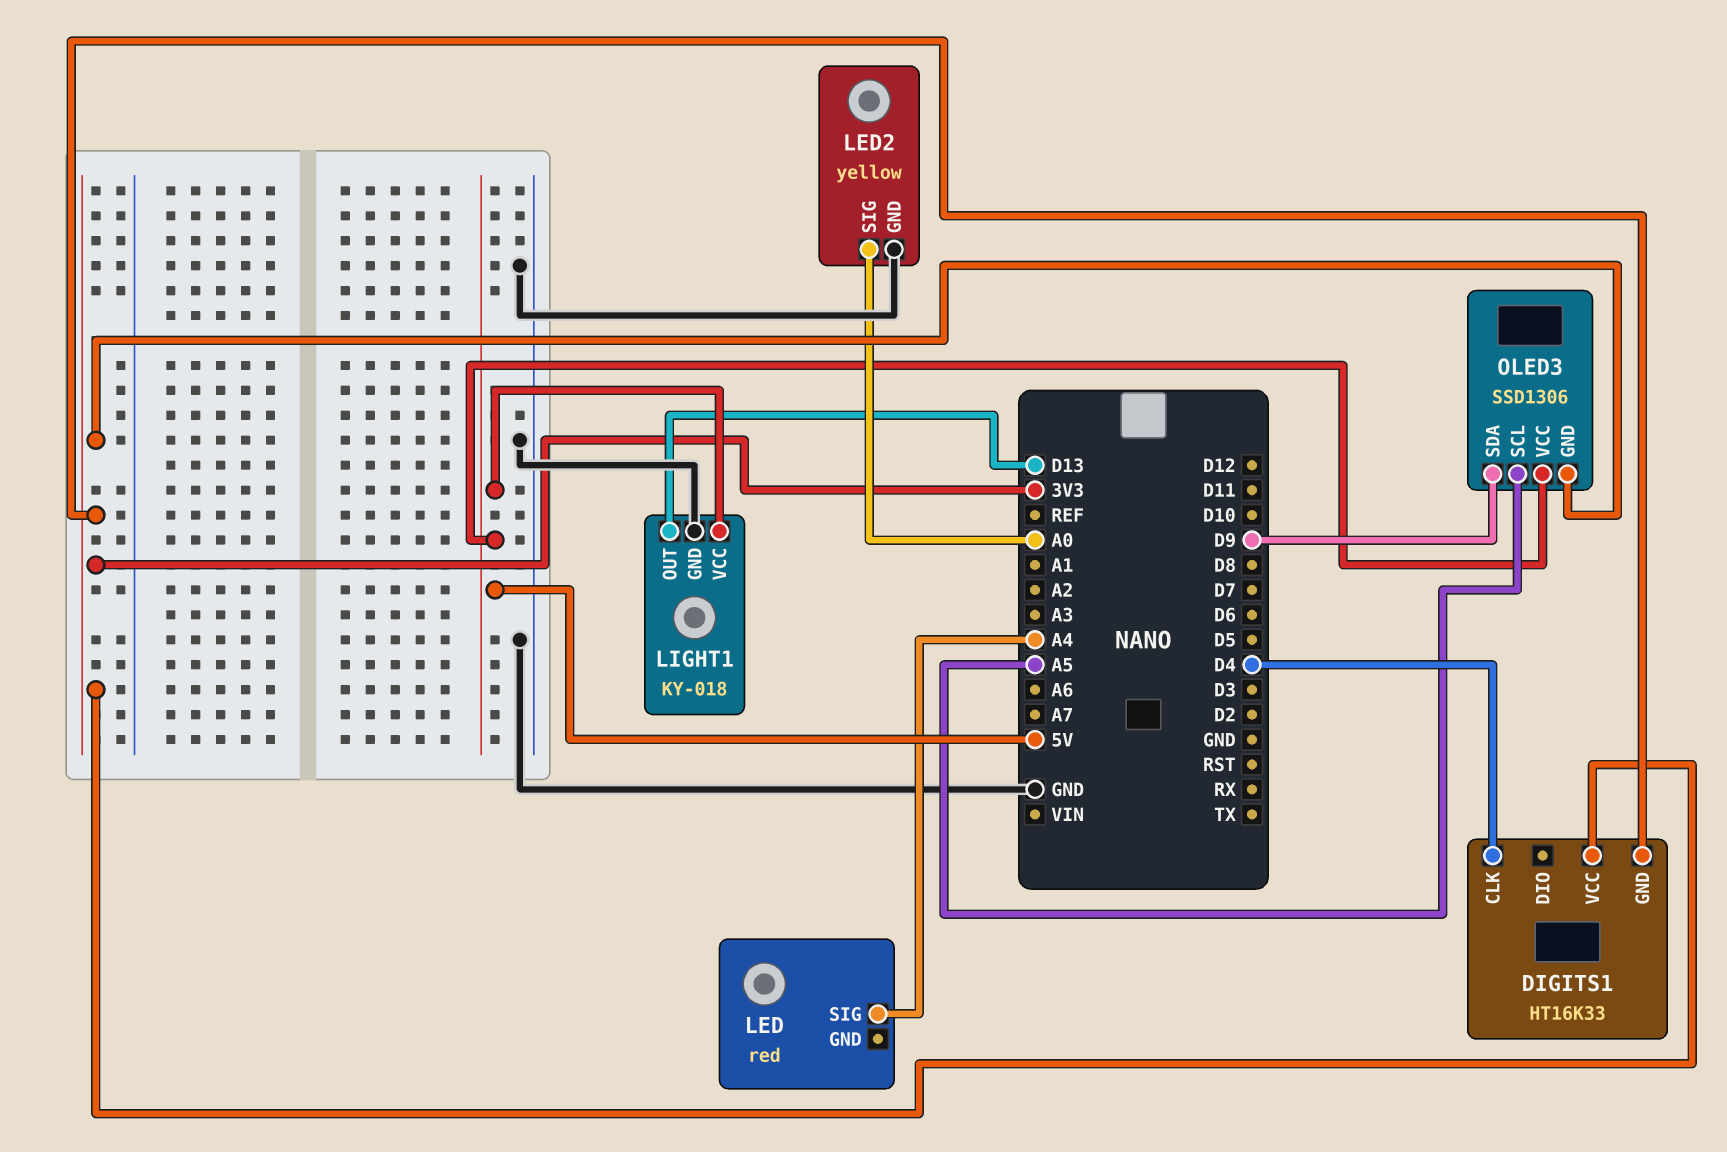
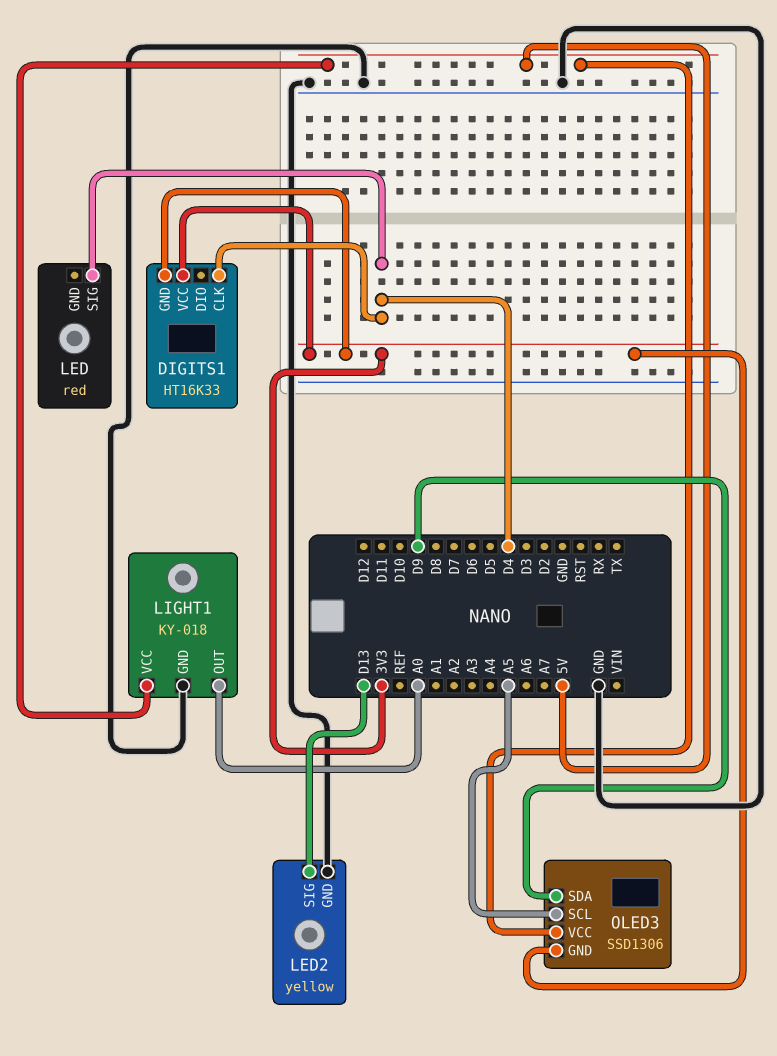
LED pin SIG: A4 -> D4
LED2 pin SIG: A0 -> D13
LIGHT1 pin OUT: D13 -> A0

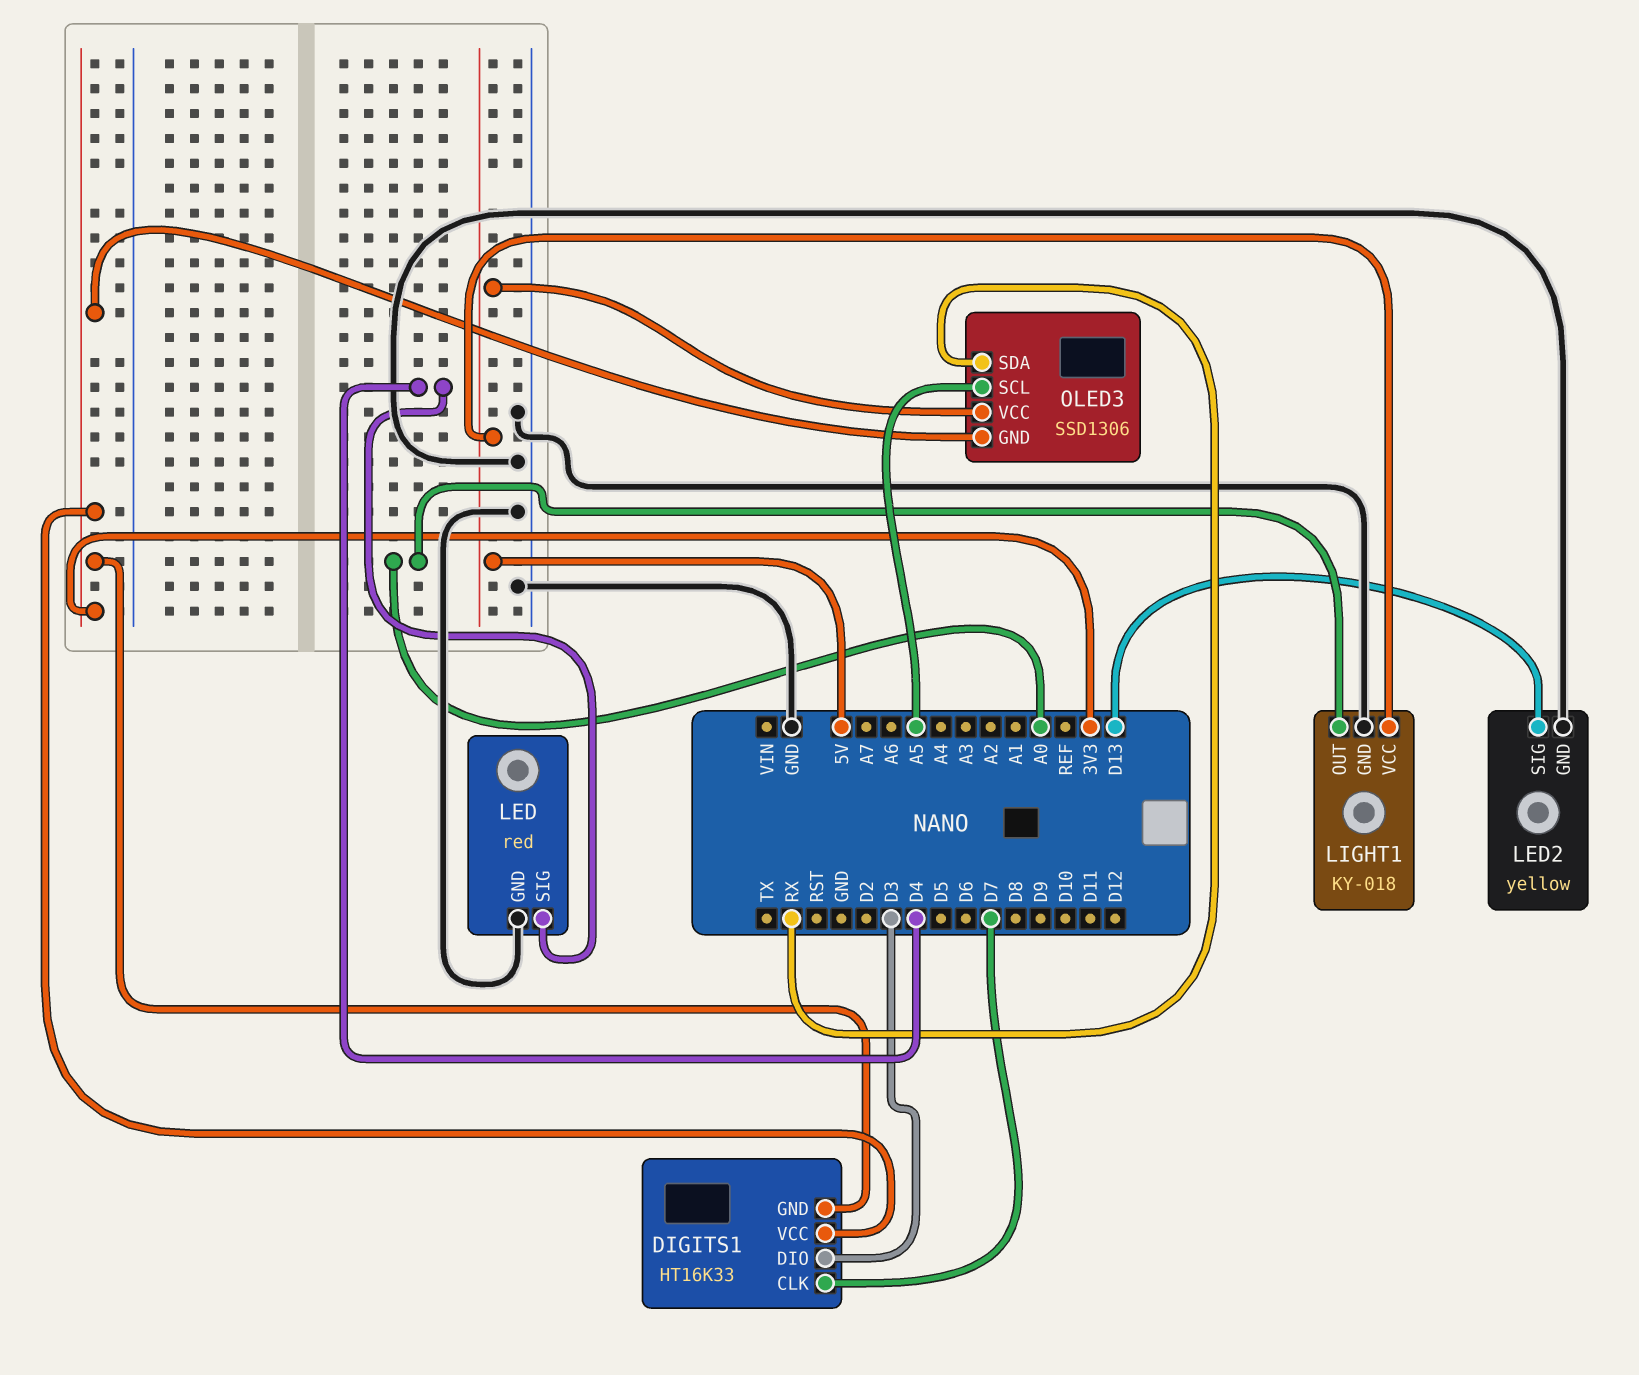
DIGITS1 pin CLK: D4 -> D7
DIGITS1 pin DIO: none -> D3
LED pin GND: none -> GND
OLED3 pin SDA: D9 -> RX

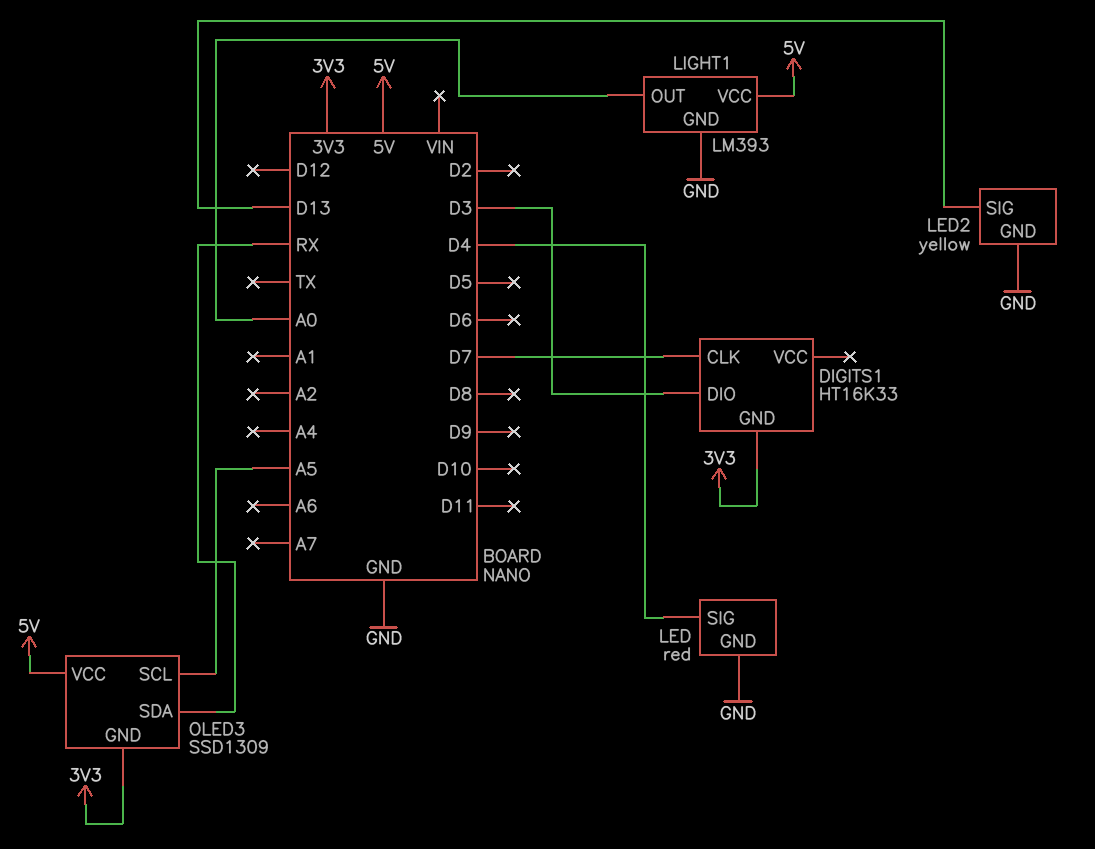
DIGITS1 pin VCC: 3V3 -> none
LIGHT1: KY-018 -> LM393
OLED3: SSD1306 -> SSD1309

